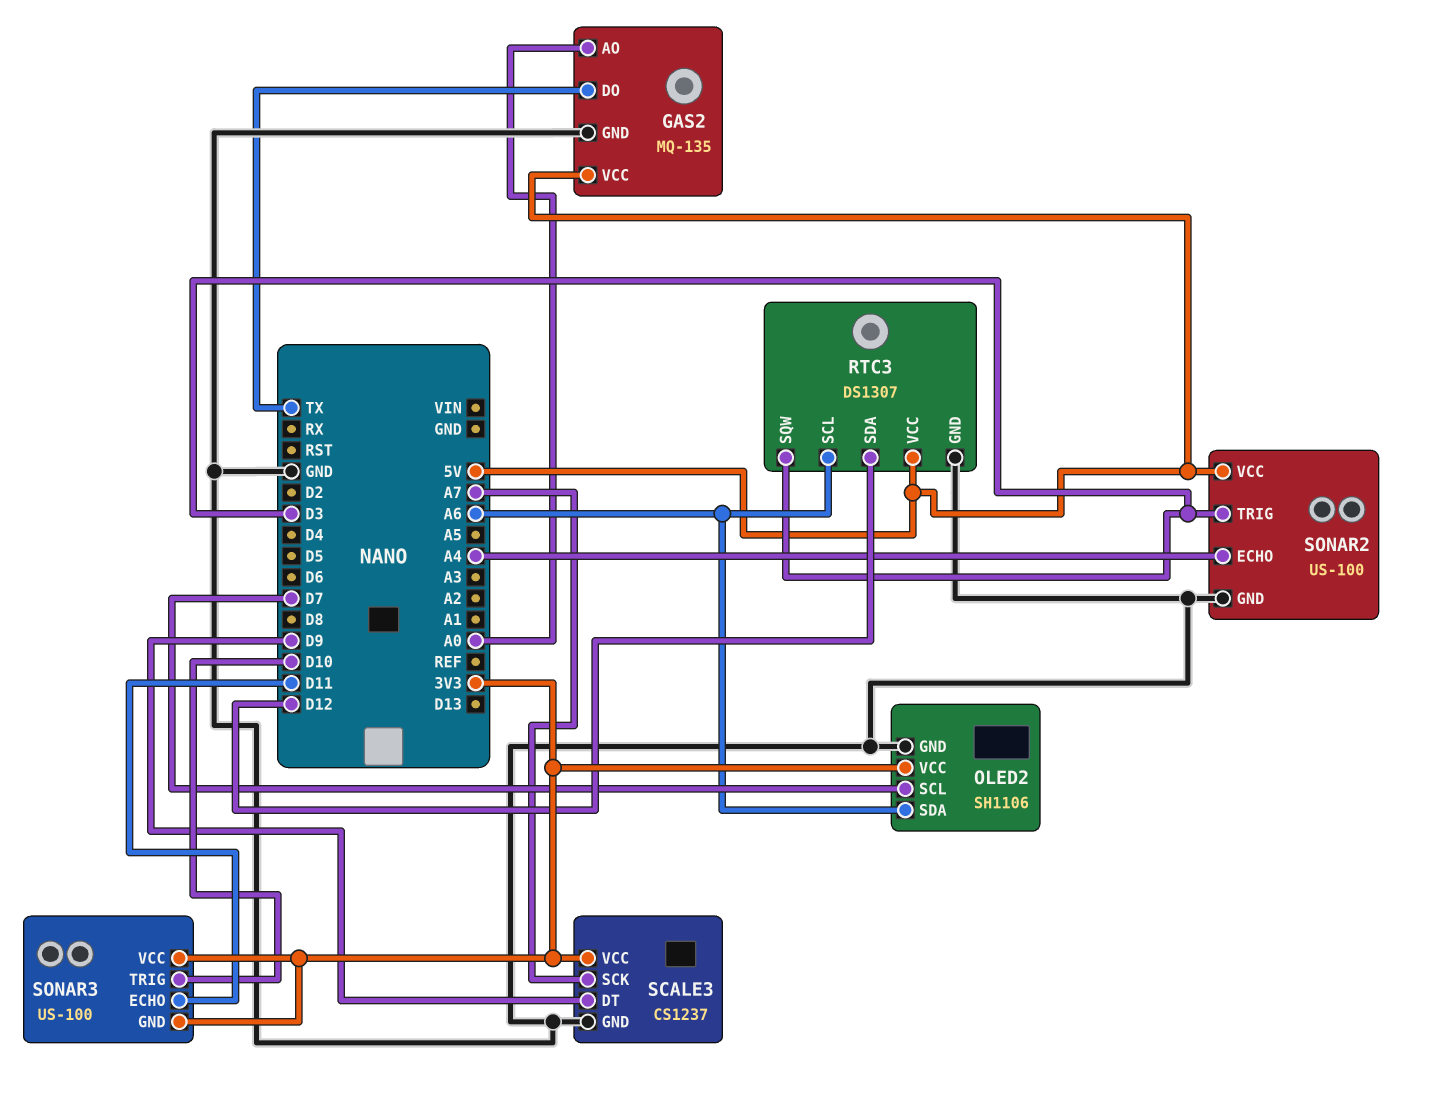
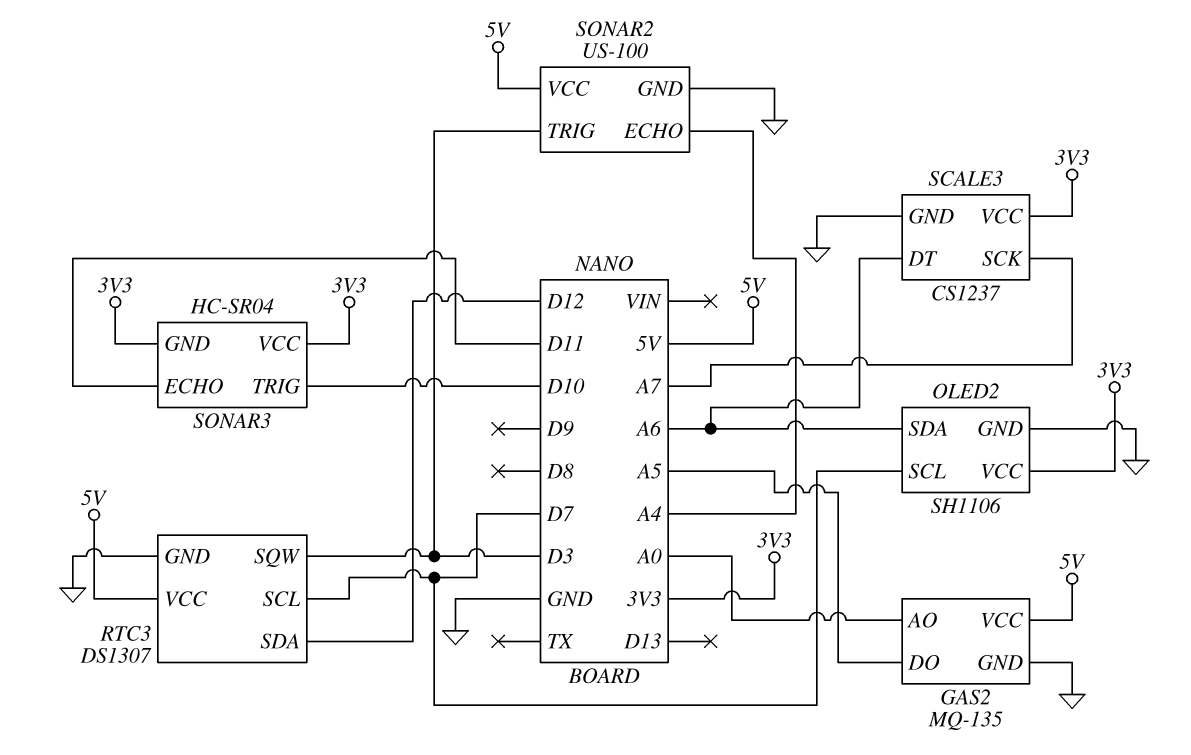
GAS2 pin DO: TX -> A5
RTC3 pin SCL: A6 -> D7
SCALE3 pin DT: D9 -> A6
SONAR3: US-100 -> HC-SR04

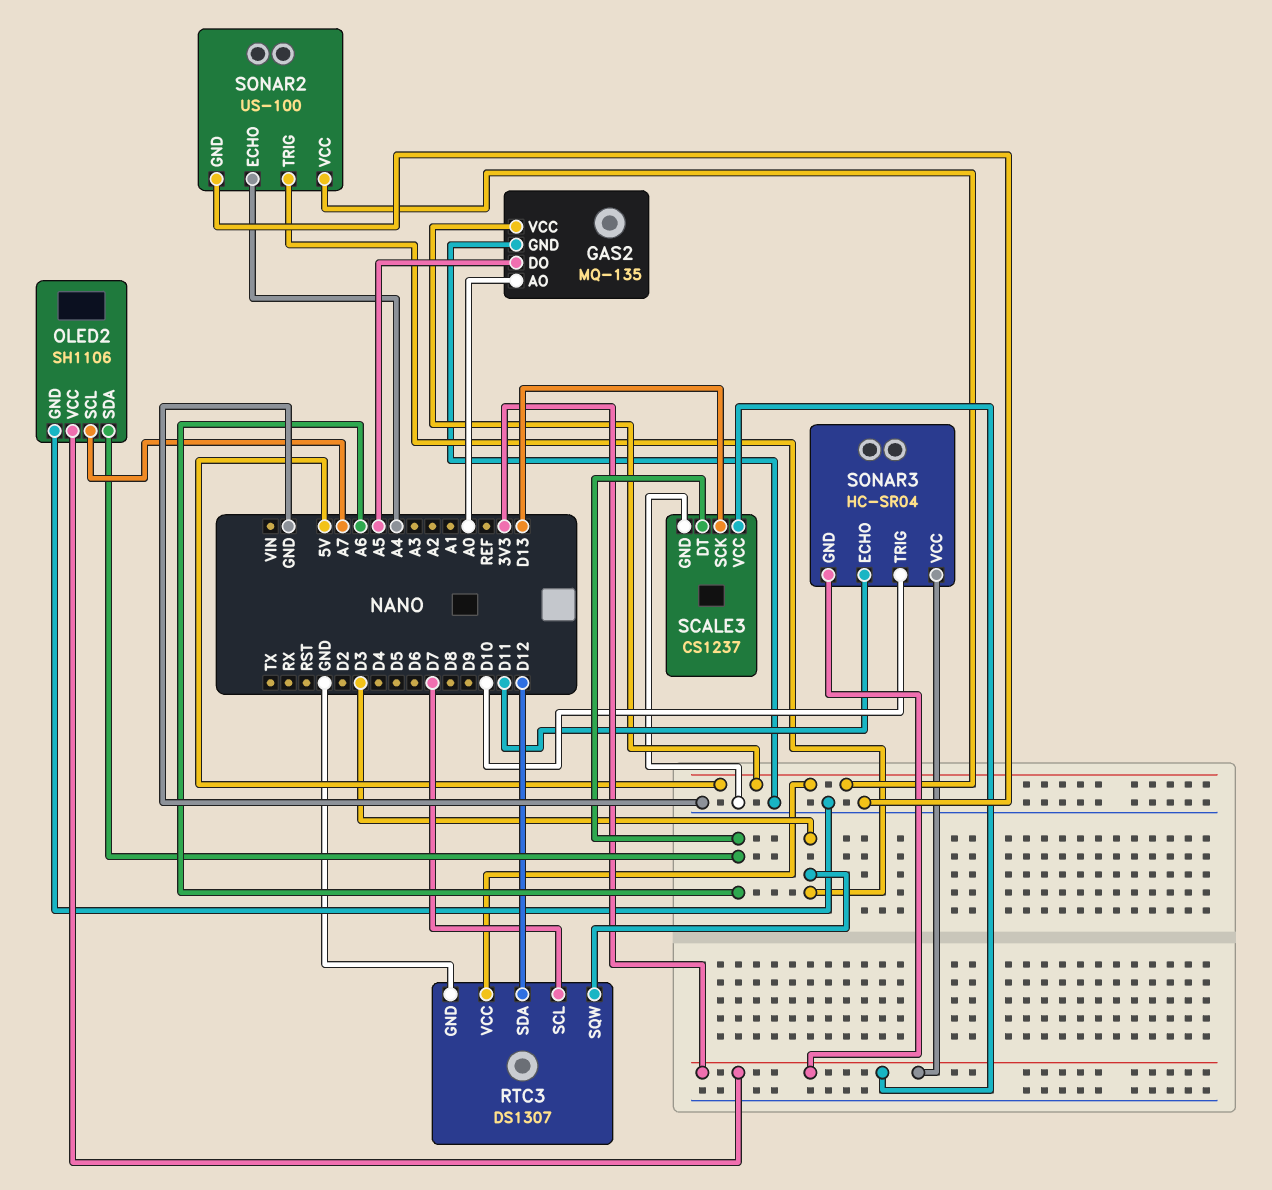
OLED2 pin SCL: D7 -> A7
SCALE3 pin SCK: A7 -> D13

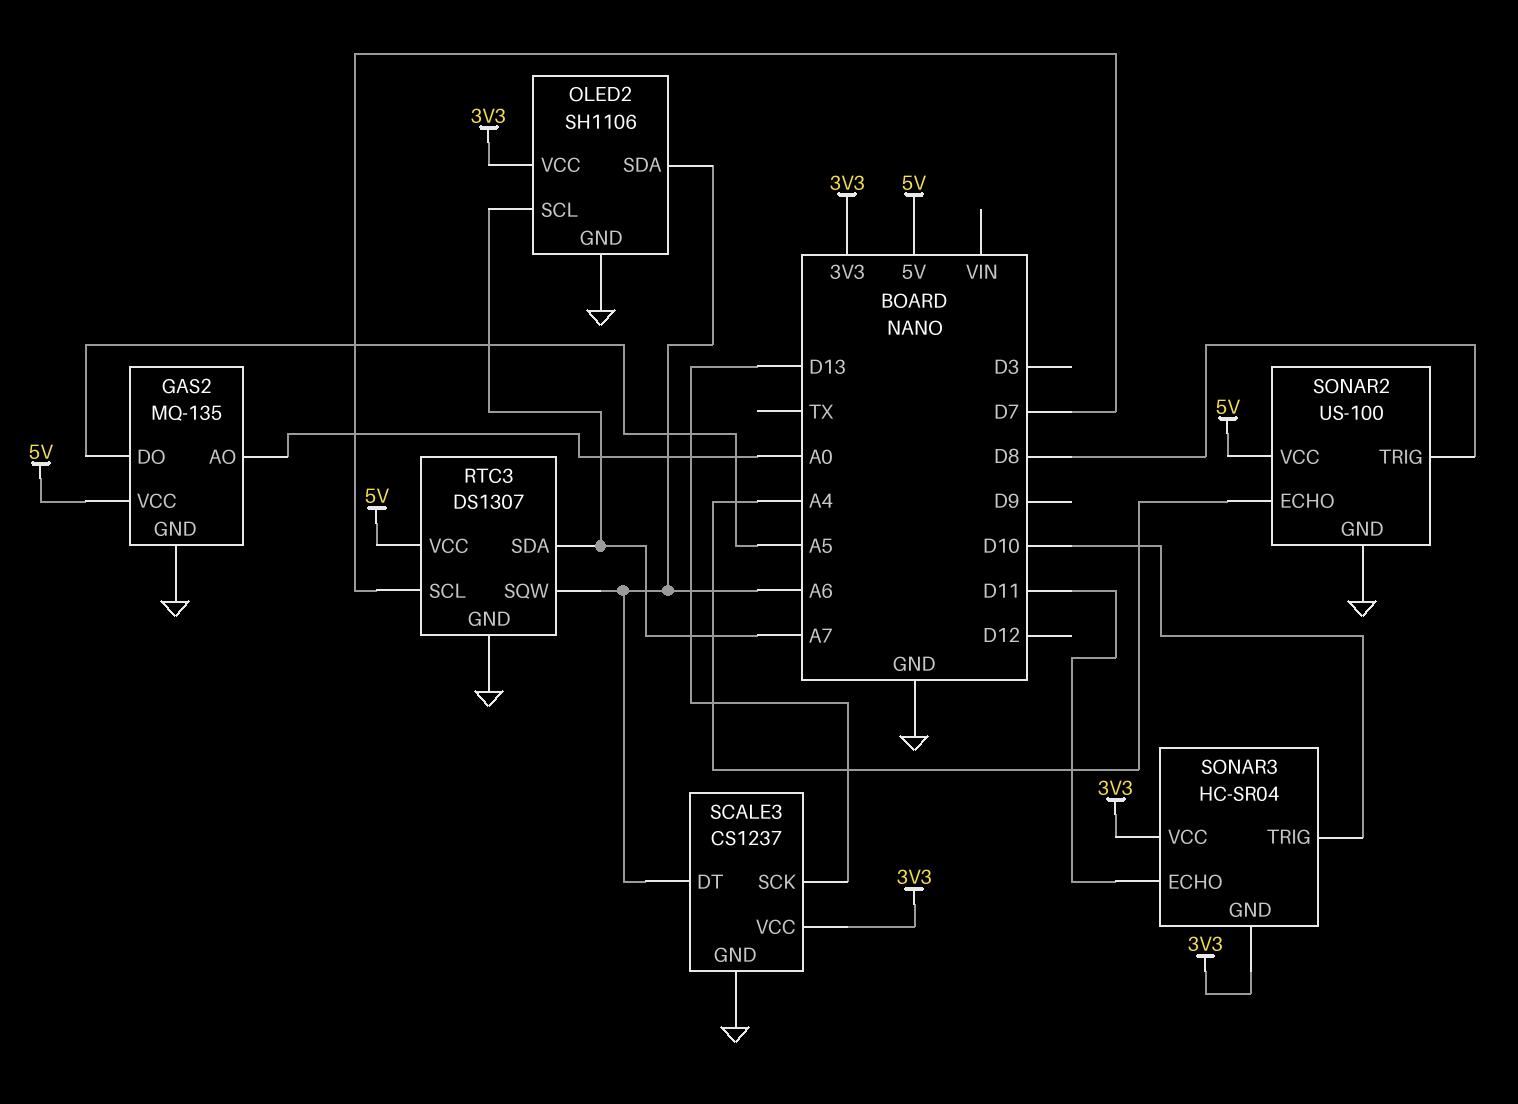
RTC3 pin SDA: D12 -> A7
RTC3 pin SQW: D3 -> A6
SONAR2 pin TRIG: D3 -> D8

